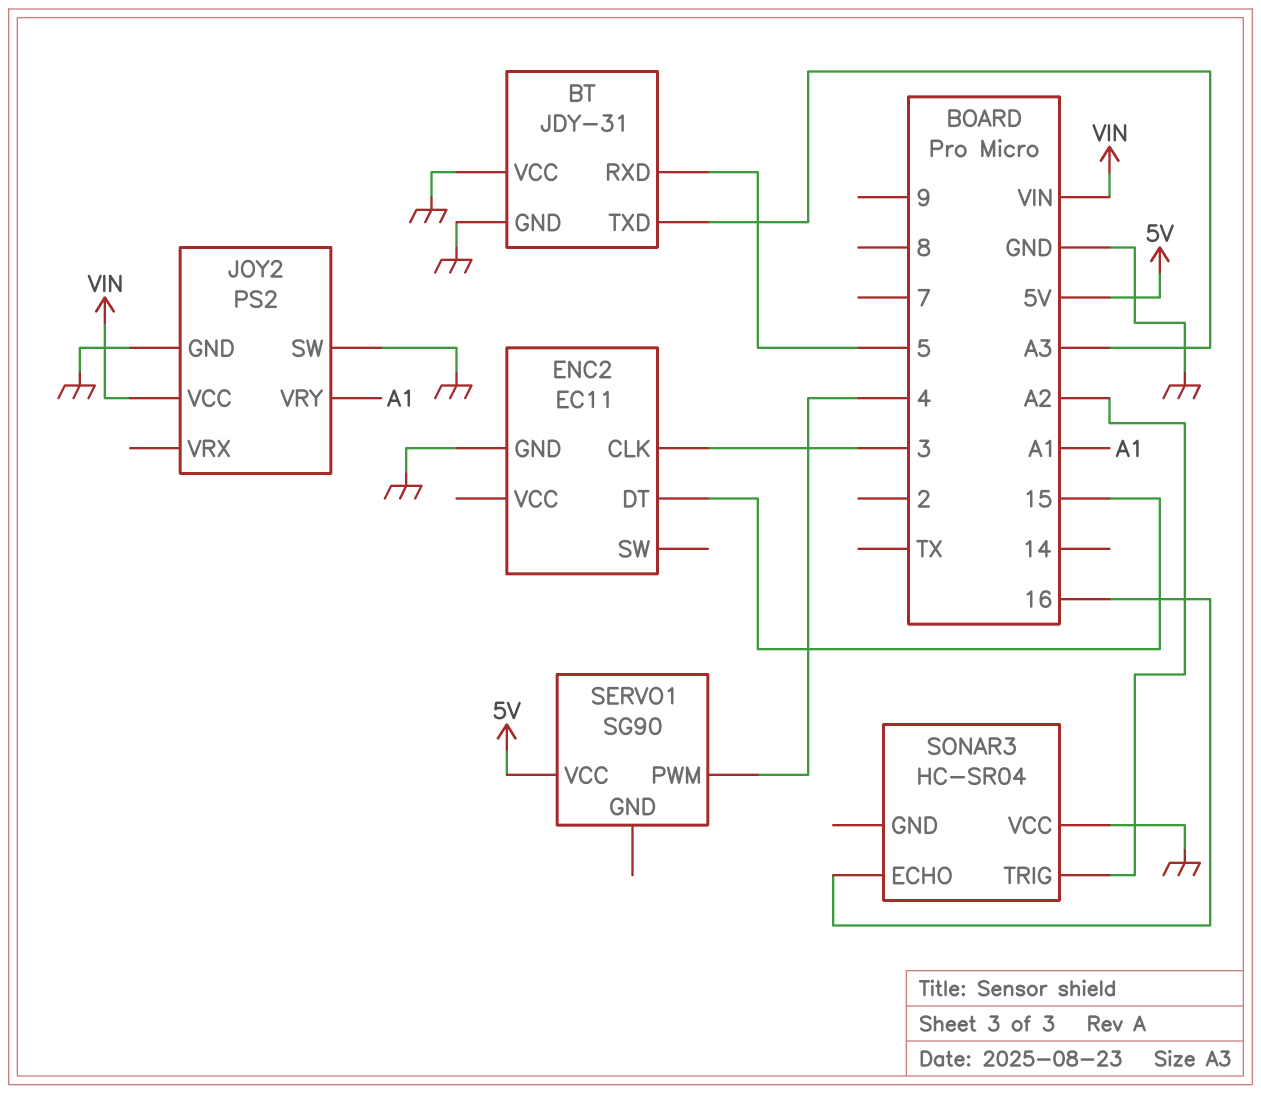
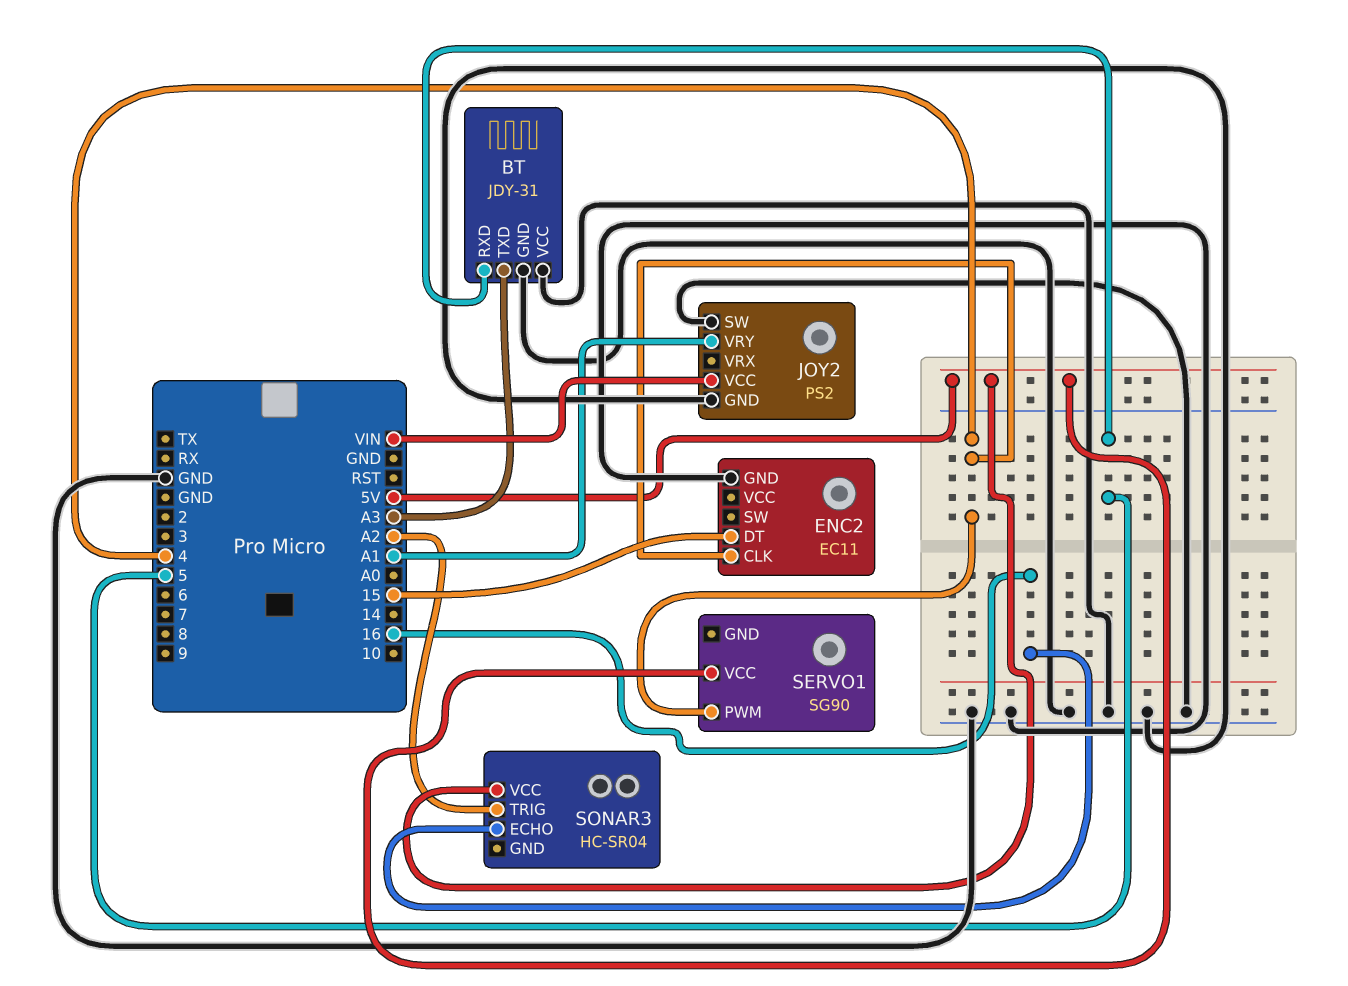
ENC2 pin CLK: 3 -> 4
SONAR3 pin VCC: GND -> 5V

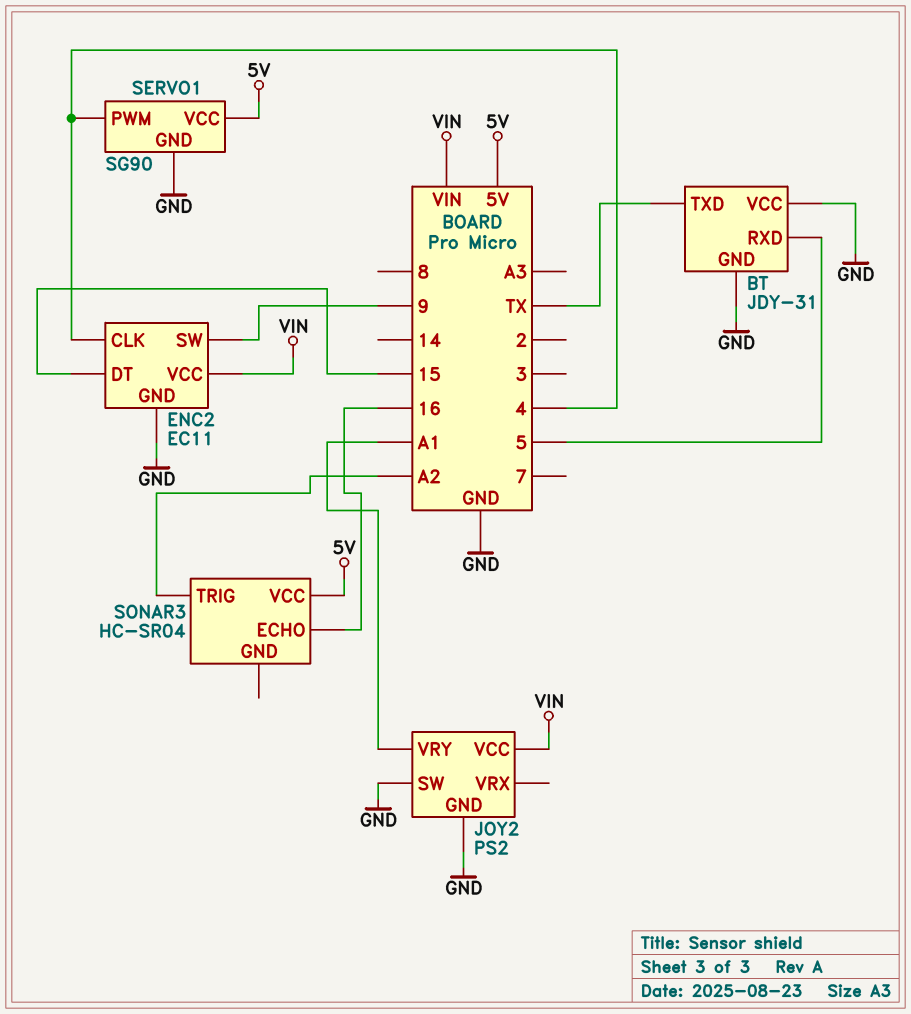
BT pin TXD: A3 -> TX
ENC2 pin SW: none -> 9
ENC2 pin VCC: none -> VIN
SERVO1 pin GND: none -> GND

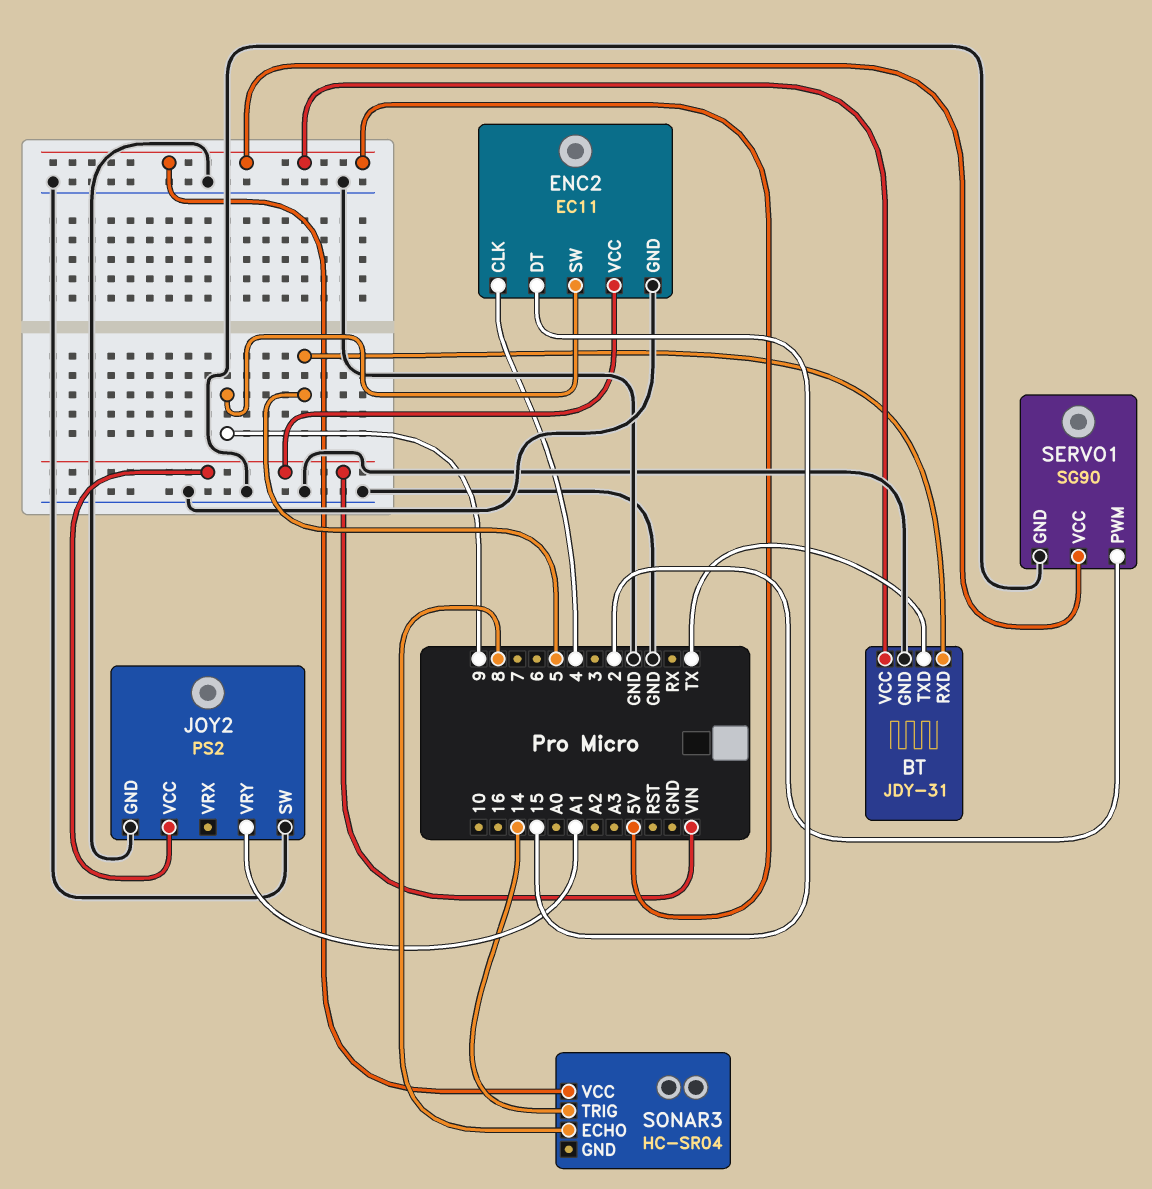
BT pin VCC: GND -> 5V
SERVO1 pin PWM: 4 -> 2
SONAR3 pin ECHO: 16 -> 8
SONAR3 pin TRIG: A2 -> 14

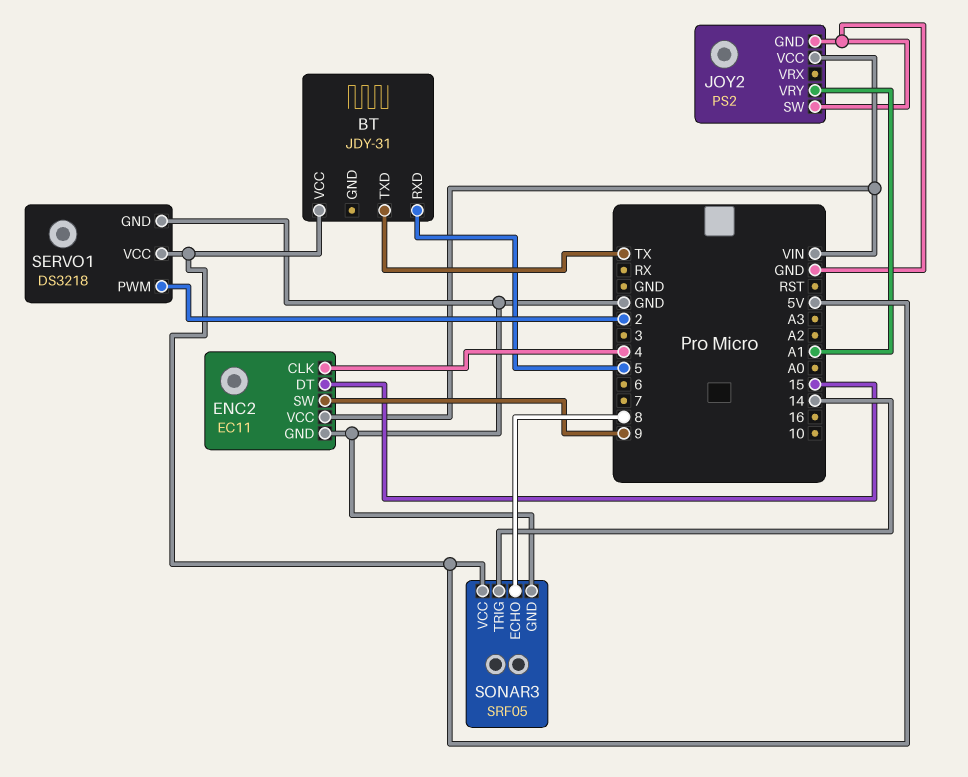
BT pin GND: GND -> none
SERVO1: SG90 -> DS3218
SONAR3: HC-SR04 -> SRF05
SONAR3 pin GND: none -> GND

